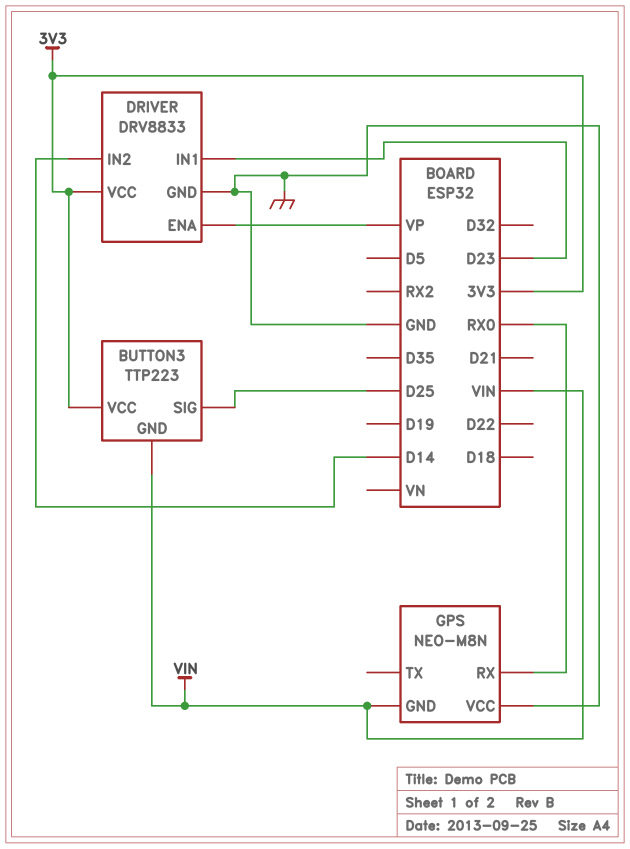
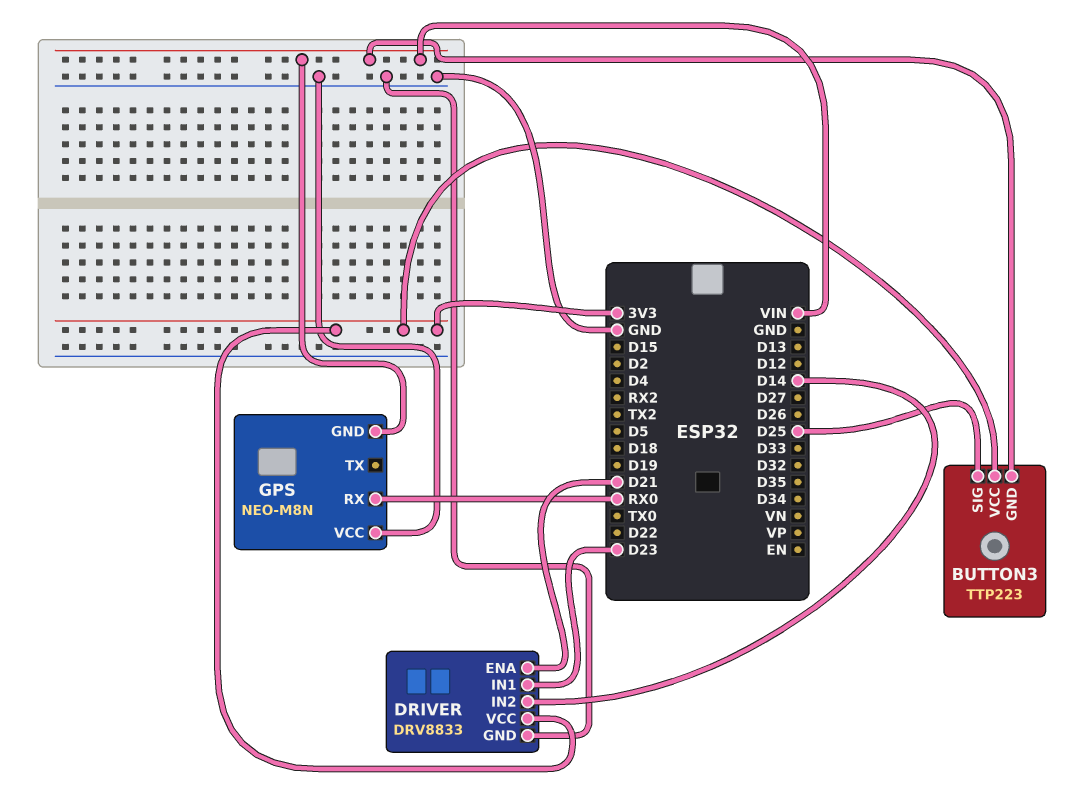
DRIVER pin ENA: VP -> D21

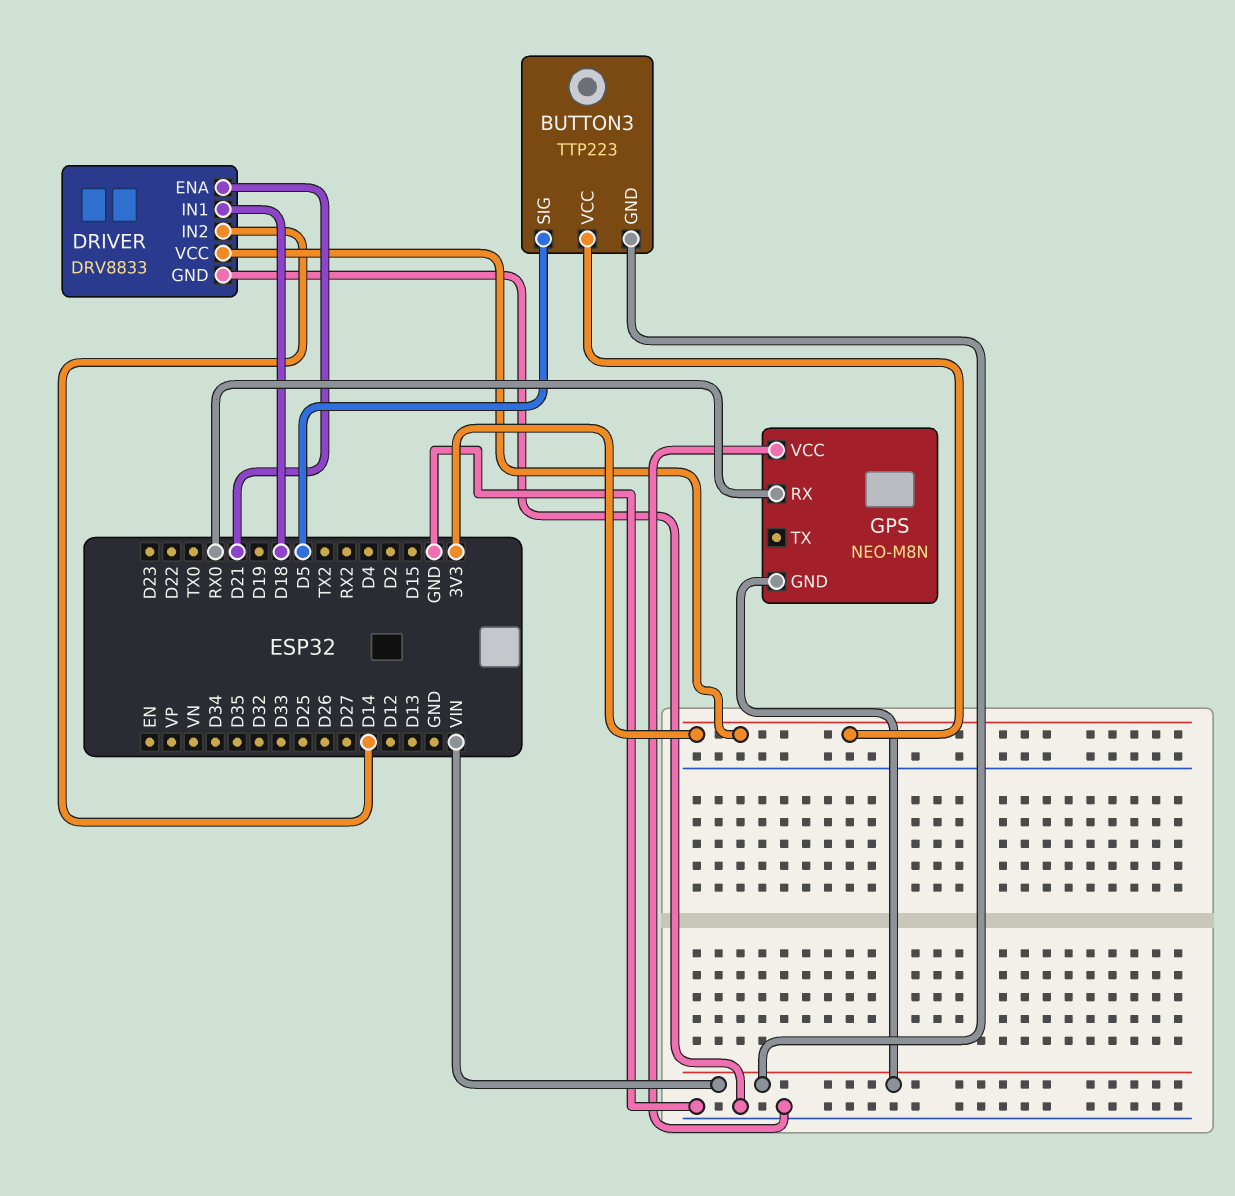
BUTTON3 pin SIG: D25 -> D5
DRIVER pin IN1: D23 -> D18

